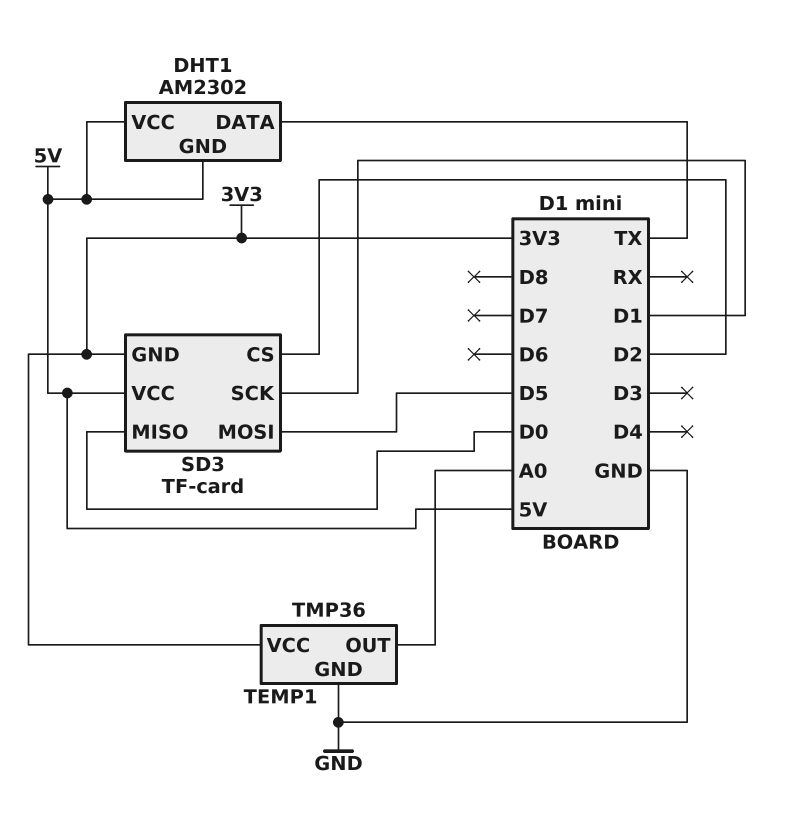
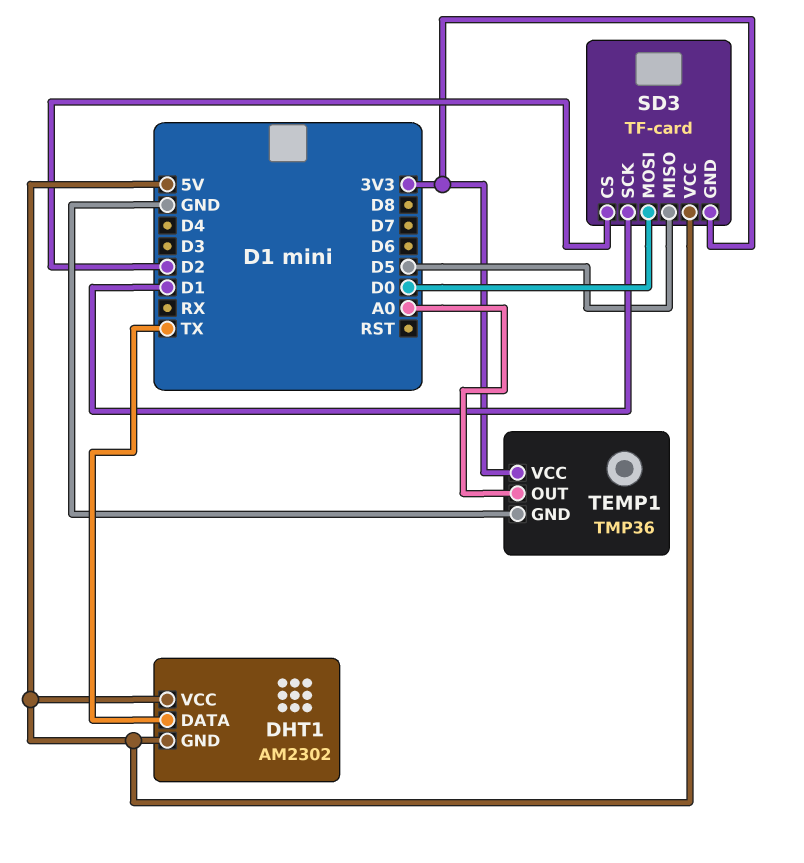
SD3 pin MISO: D0 -> D5
SD3 pin MOSI: D5 -> D0

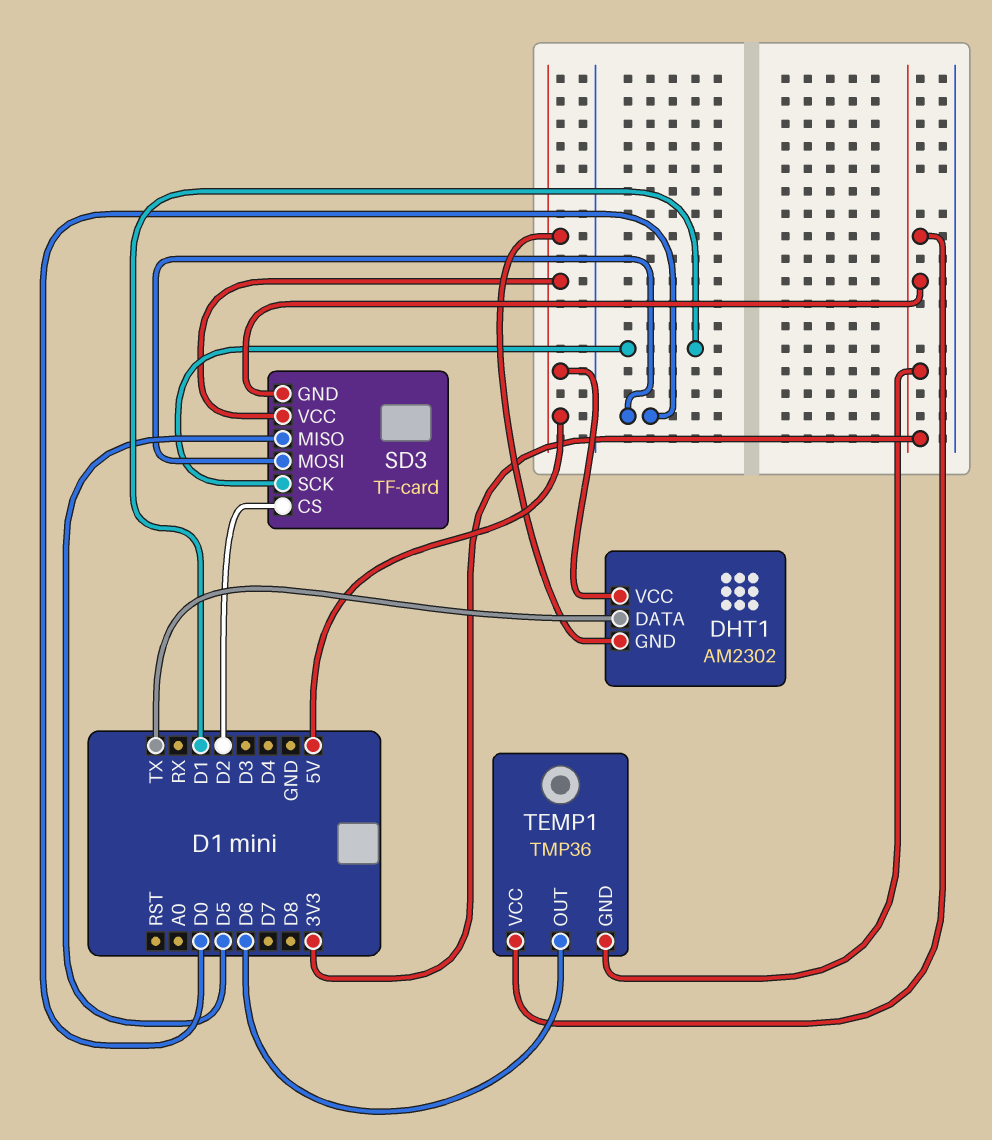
TEMP1 pin GND: GND -> 3V3
TEMP1 pin OUT: A0 -> D6

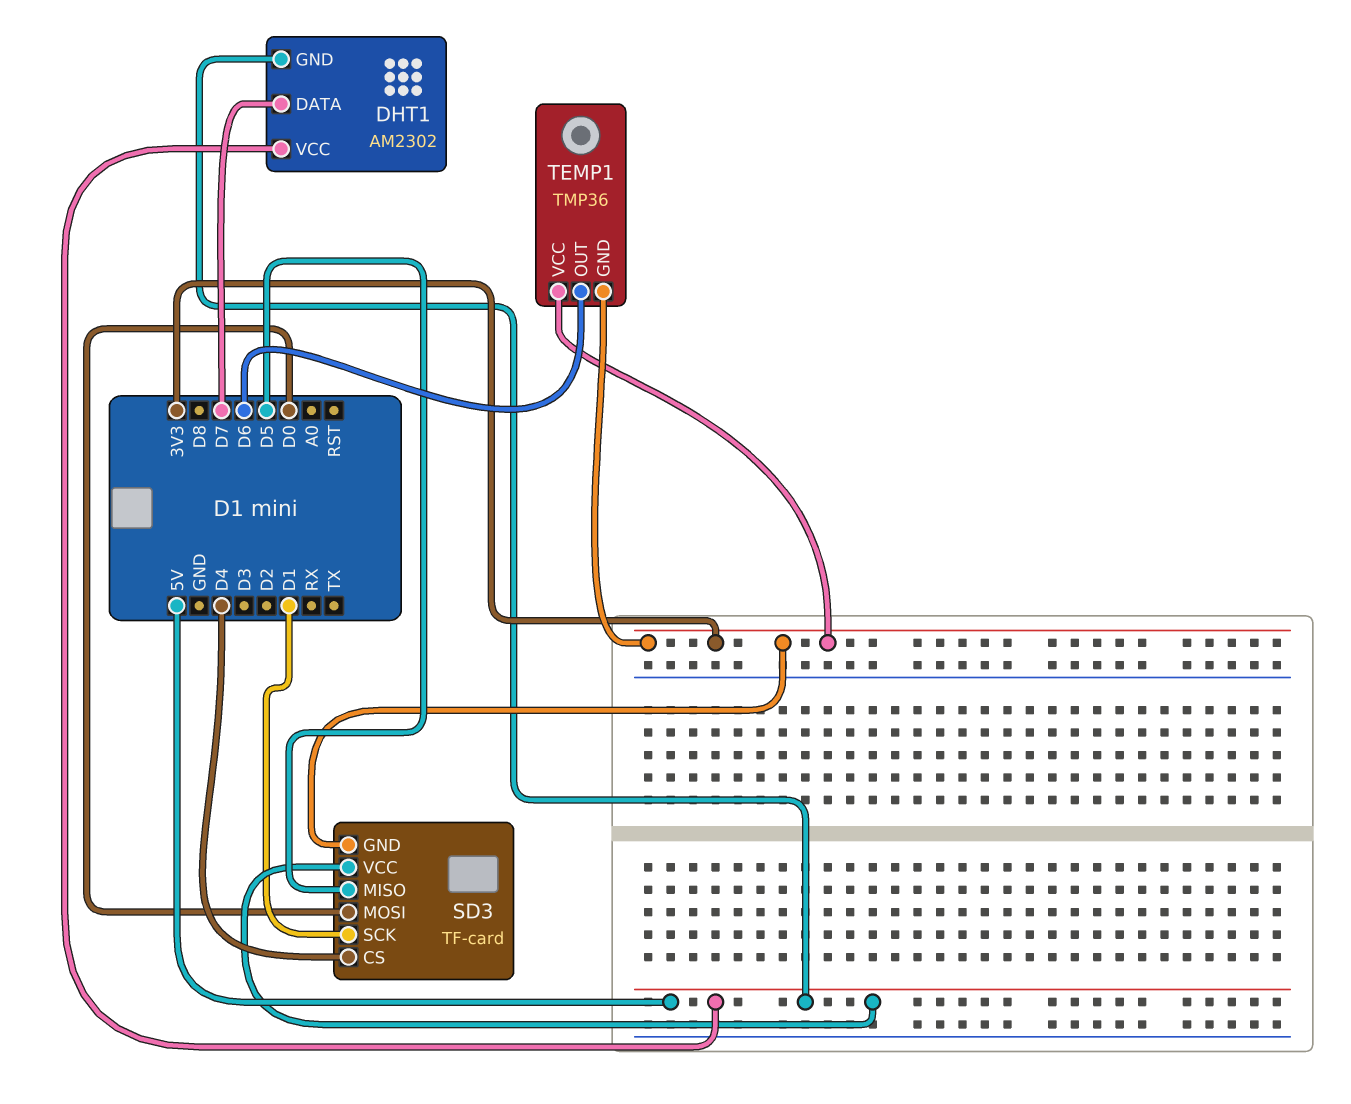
DHT1 pin DATA: TX -> D7
SD3 pin CS: D2 -> D4

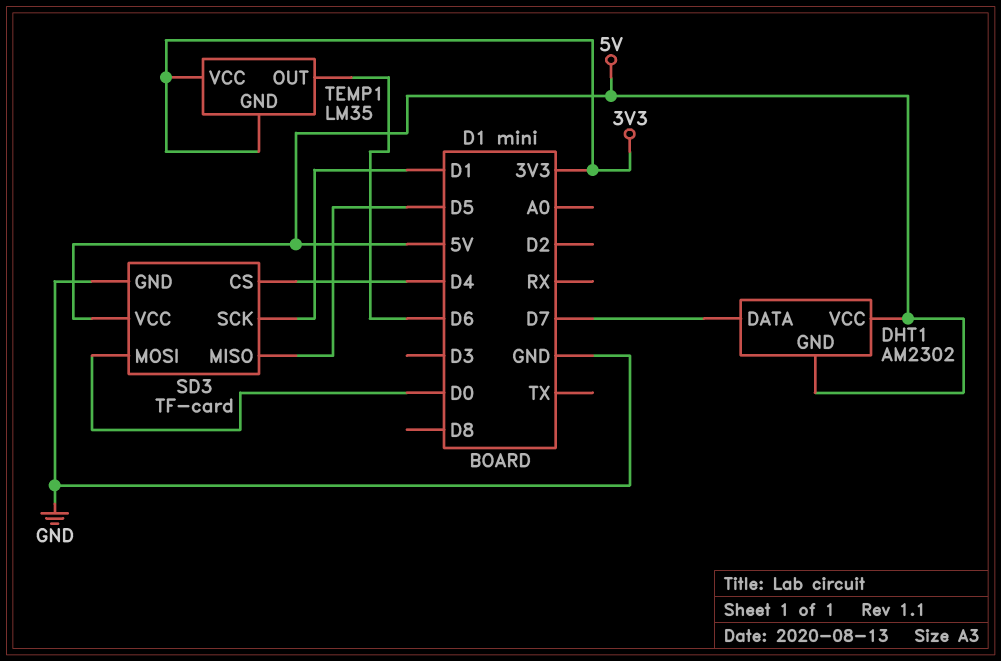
SD3 pin GND: 3V3 -> GND
TEMP1: TMP36 -> LM35

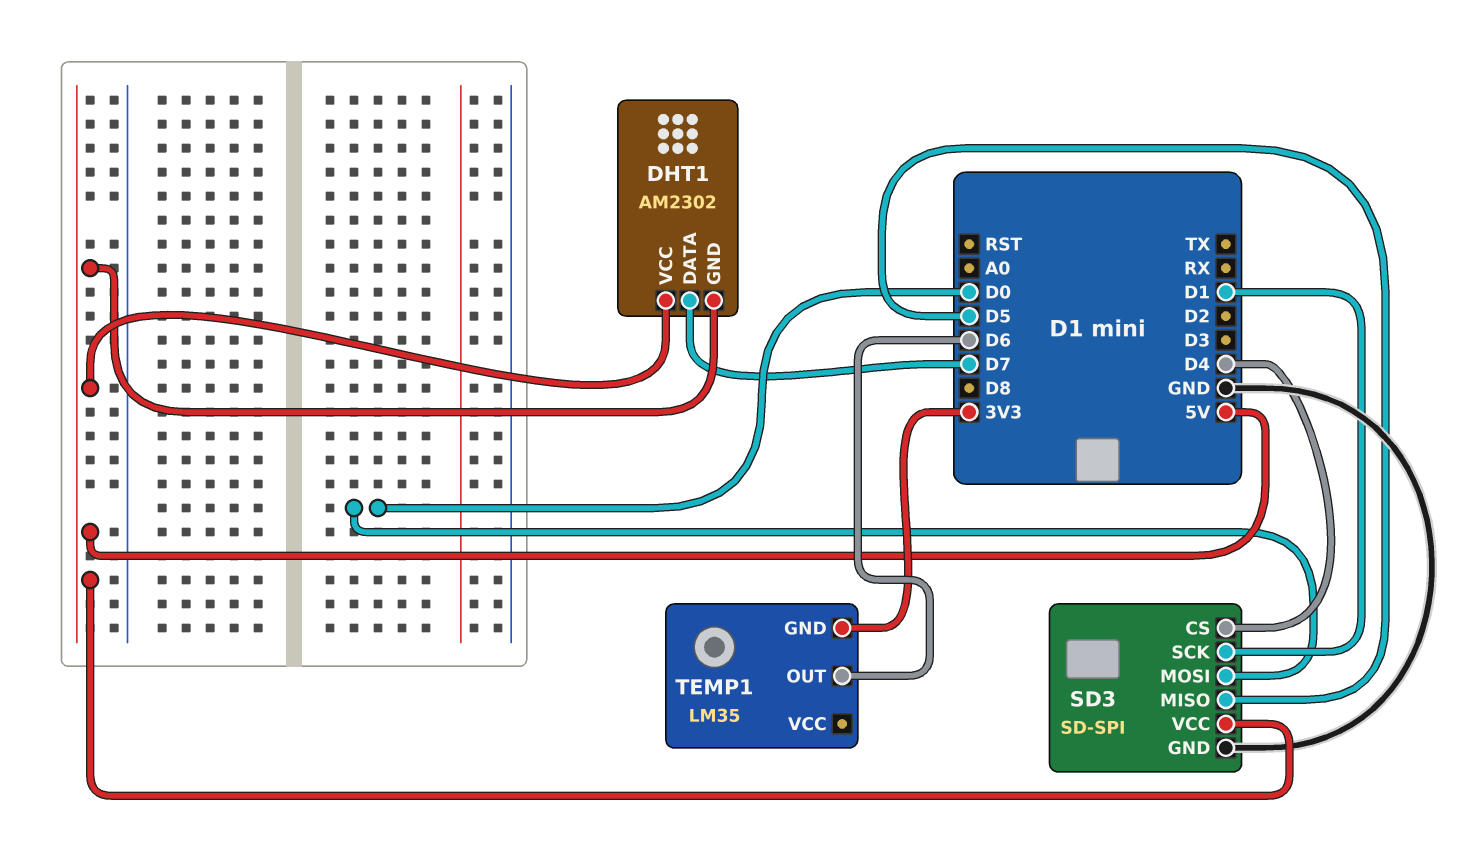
SD3: TF-card -> SD-SPI
TEMP1 pin VCC: 3V3 -> none

